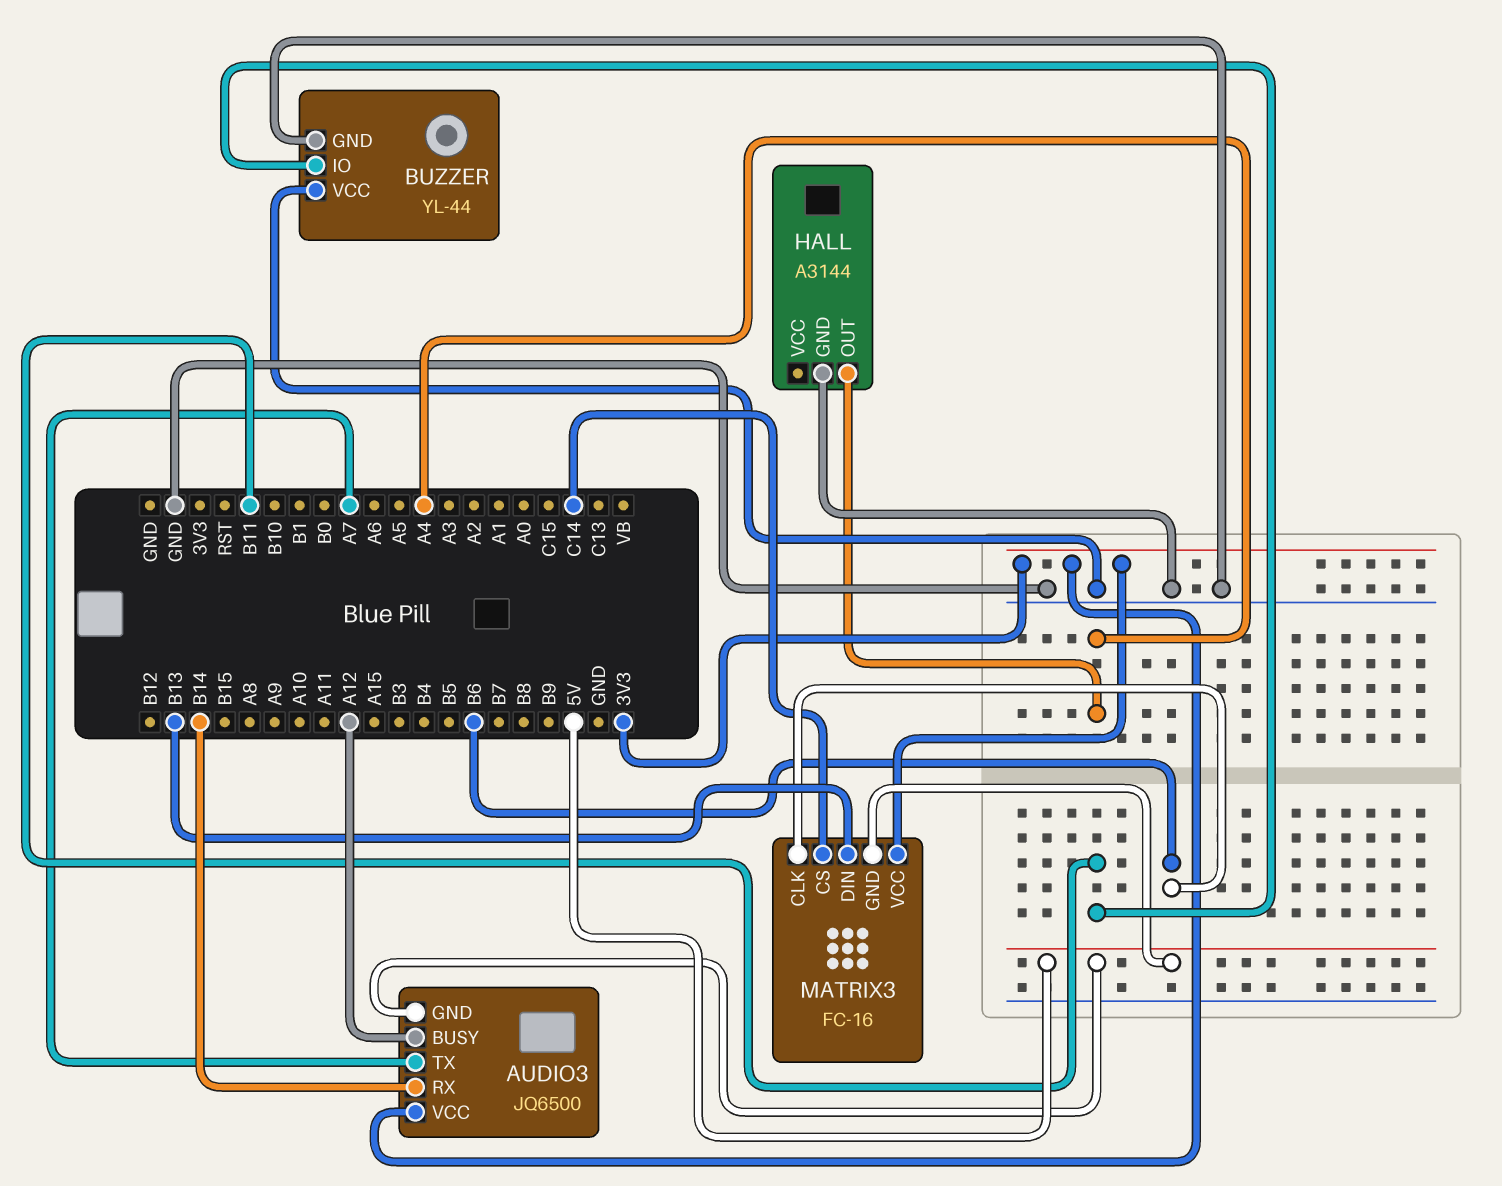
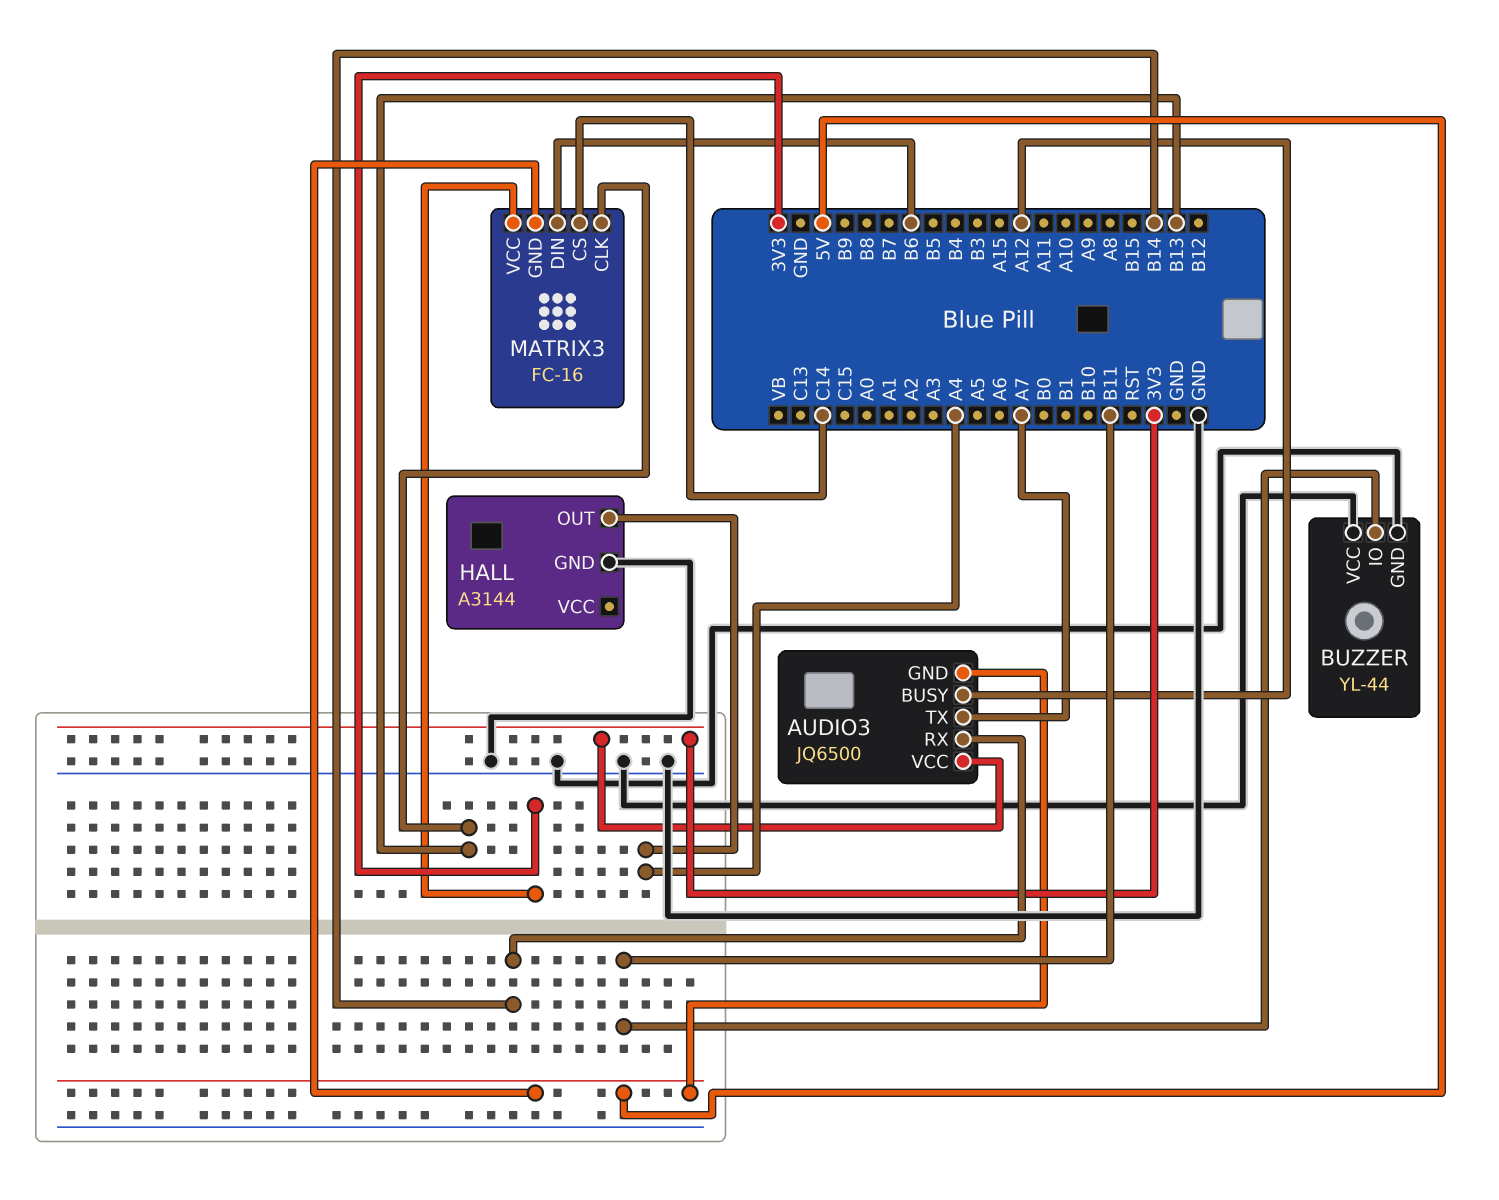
MATRIX3 pin CLK: B6 -> B13
MATRIX3 pin DIN: B13 -> B6

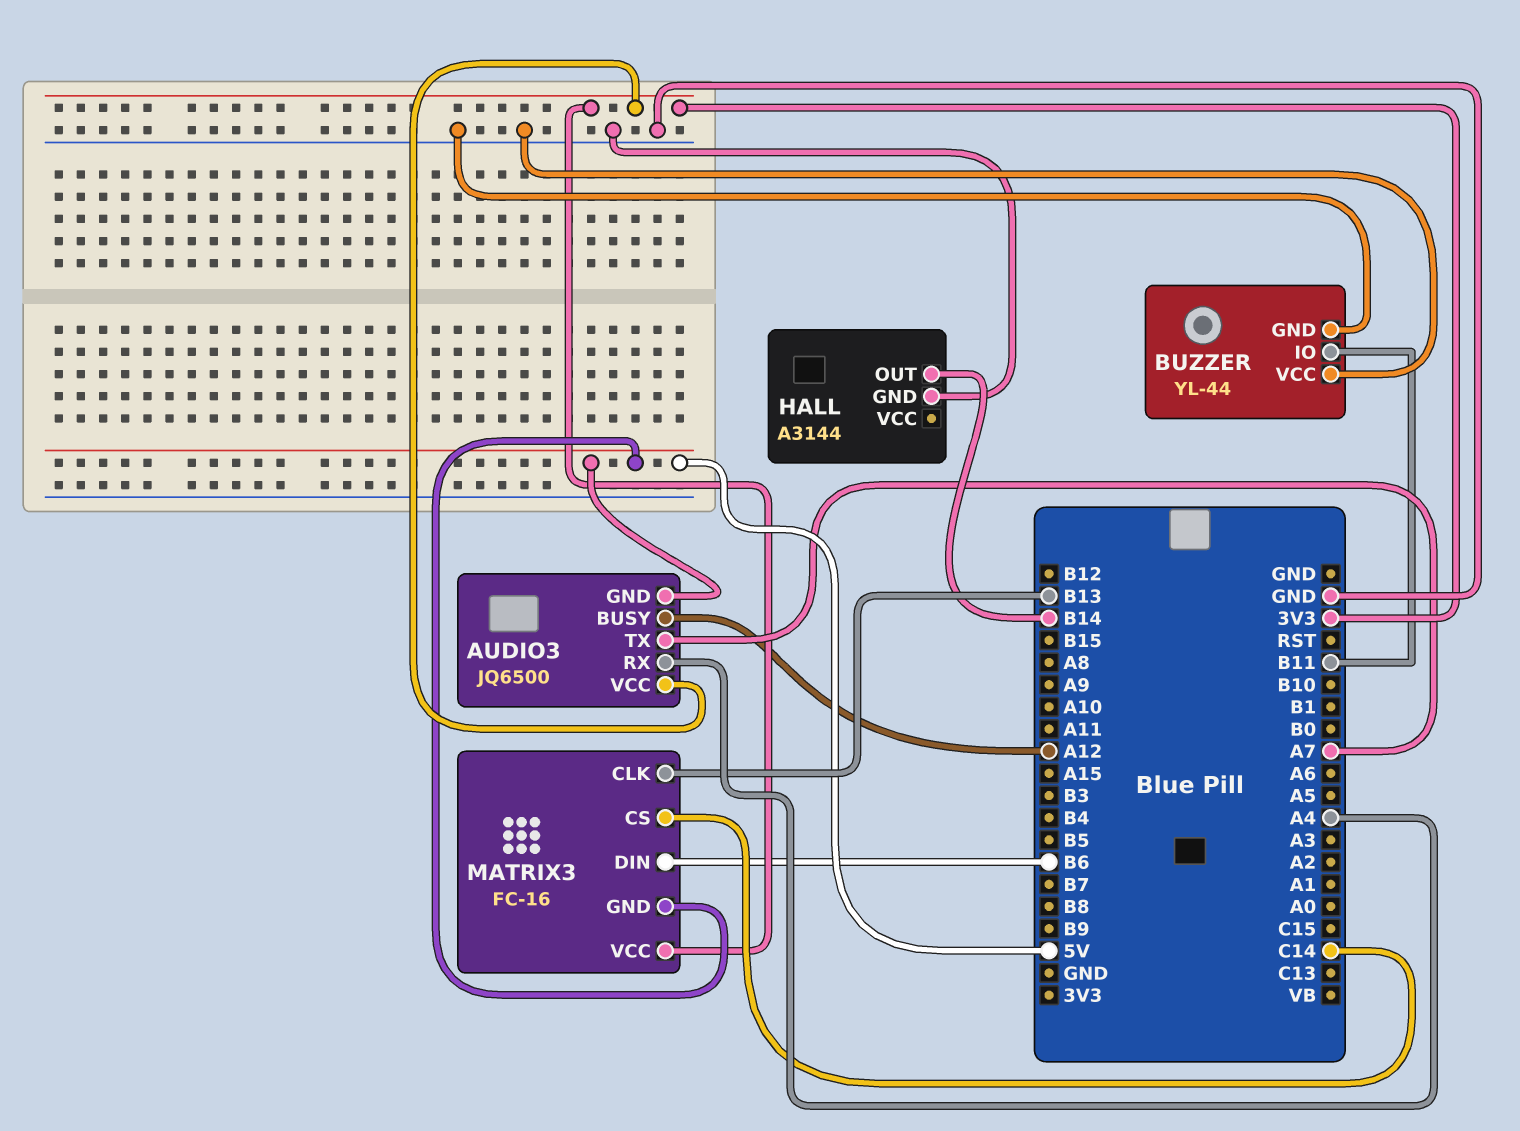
AUDIO3 pin RX: B14 -> A4
HALL pin OUT: A4 -> B14

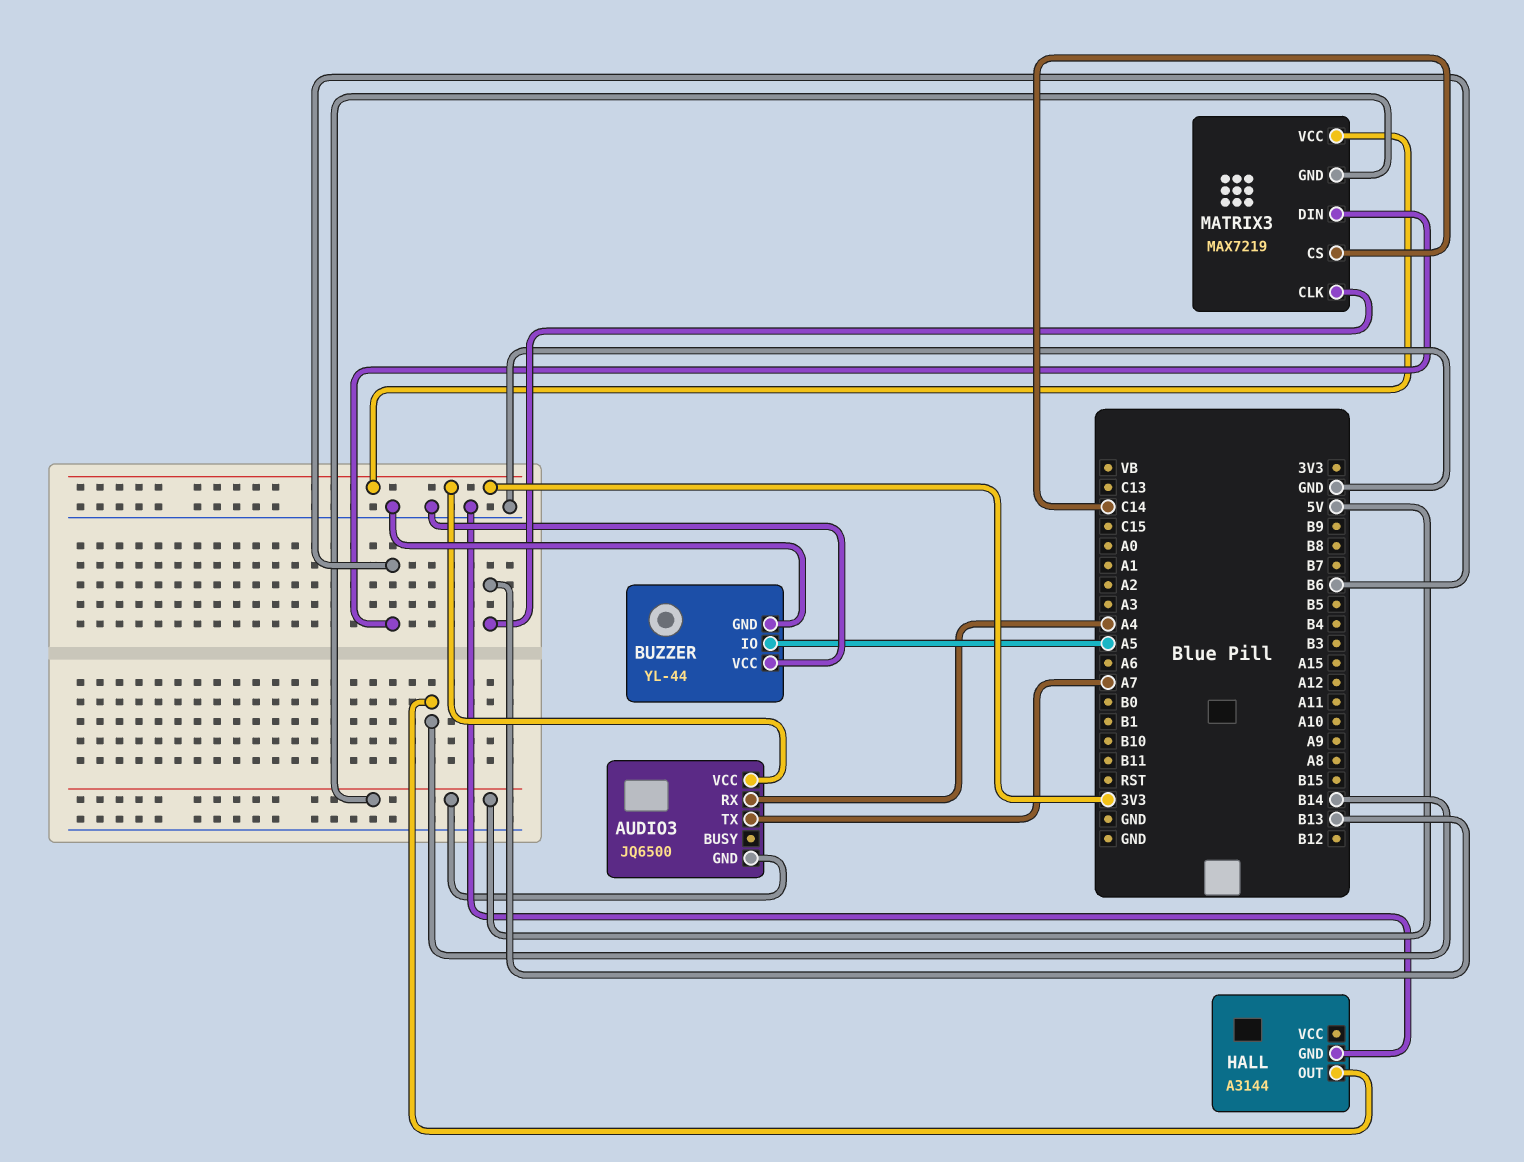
AUDIO3 pin BUSY: A12 -> none
BUZZER pin IO: B11 -> A5
MATRIX3: FC-16 -> MAX7219

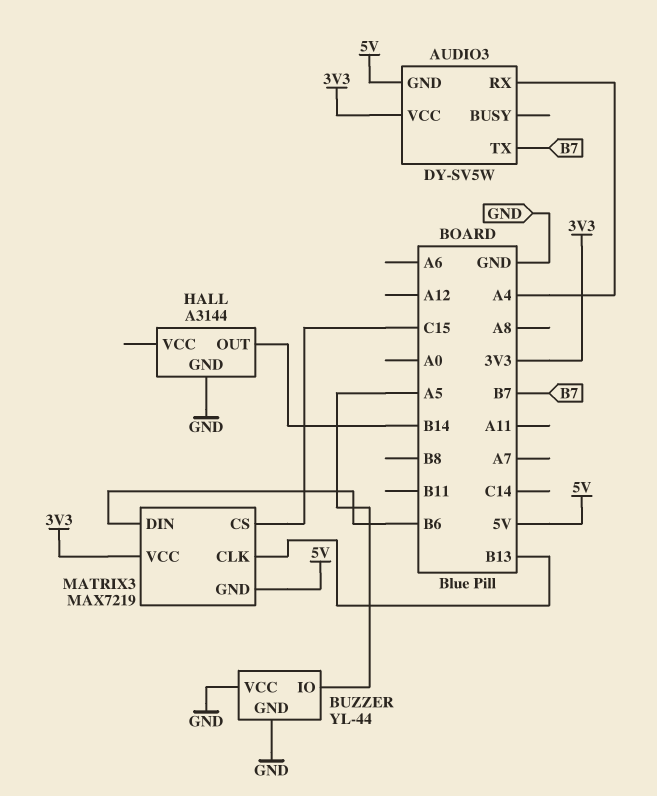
AUDIO3: JQ6500 -> DY-SV5W
AUDIO3 pin TX: A7 -> B7
MATRIX3 pin CS: C14 -> C15

